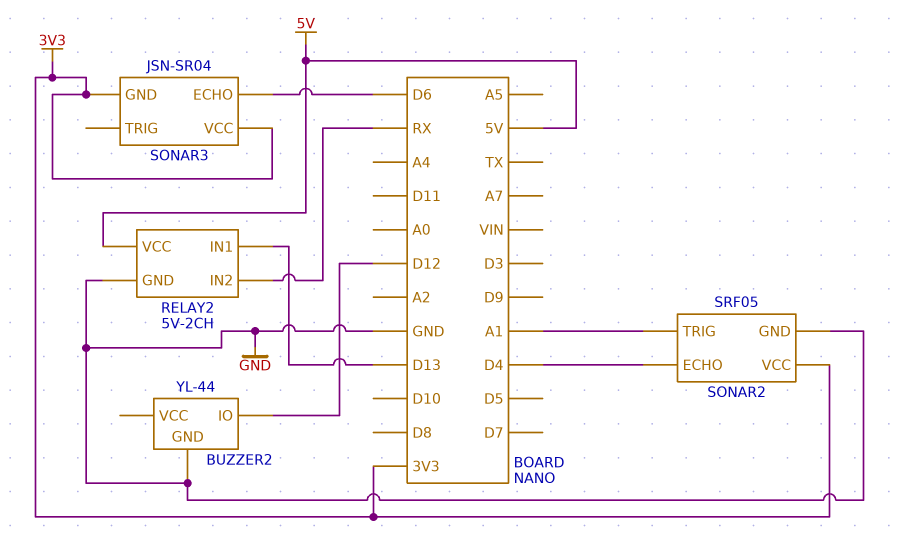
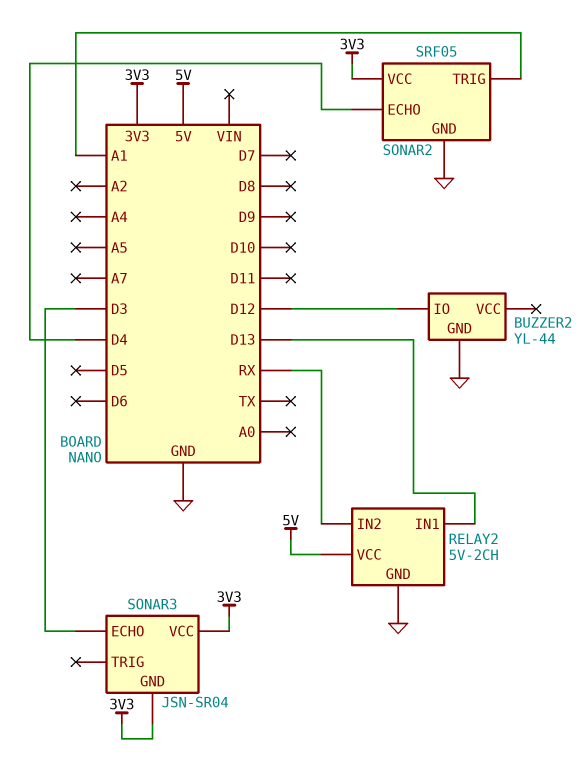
SONAR3 pin ECHO: D6 -> D3

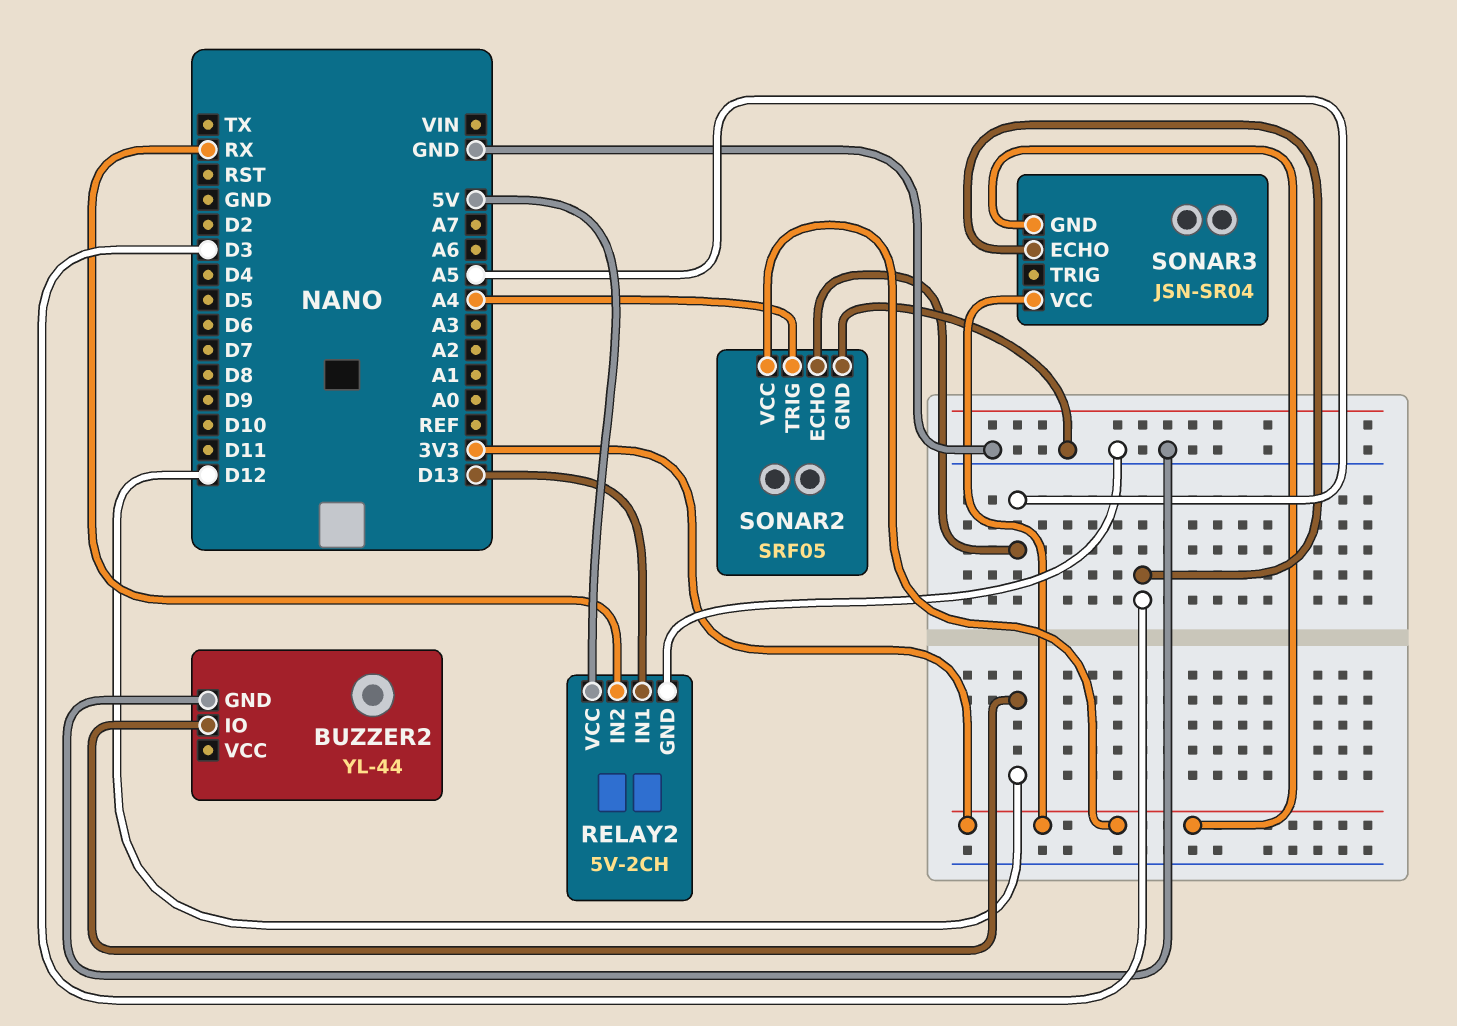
SONAR2 pin ECHO: D4 -> A5
SONAR2 pin TRIG: A1 -> A4

